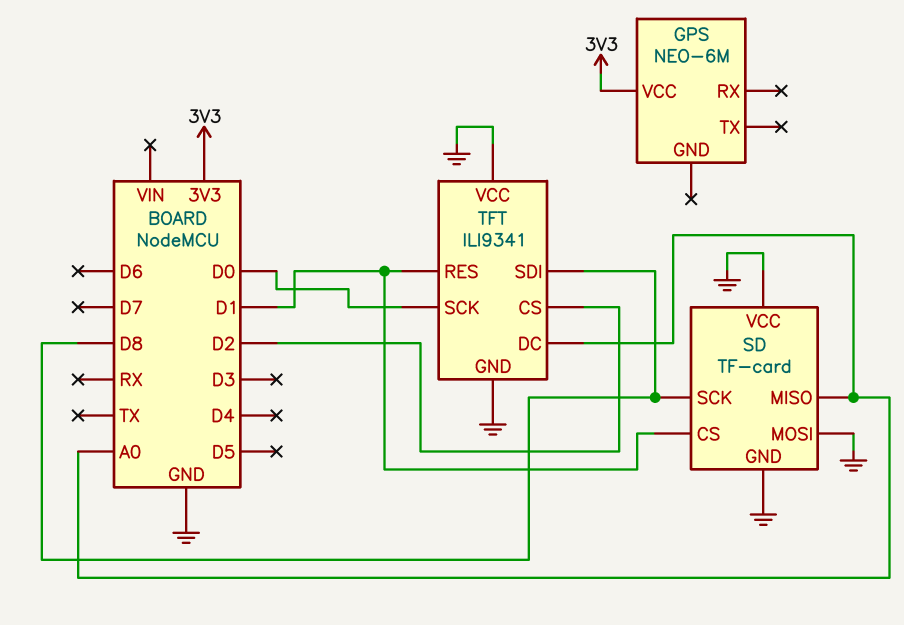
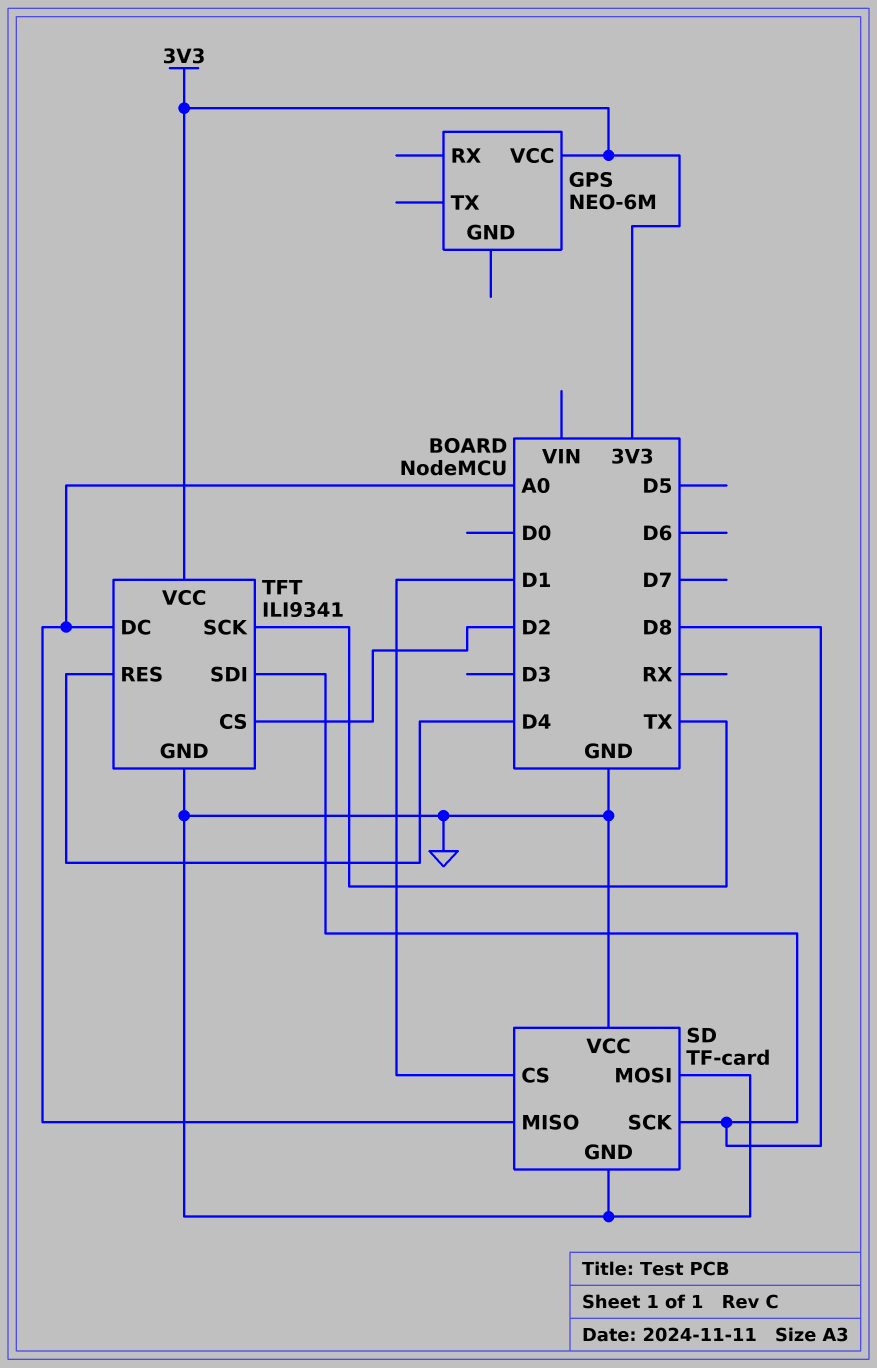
TFT pin RES: D1 -> D4
TFT pin SCK: D0 -> TX
TFT pin VCC: GND -> 3V3

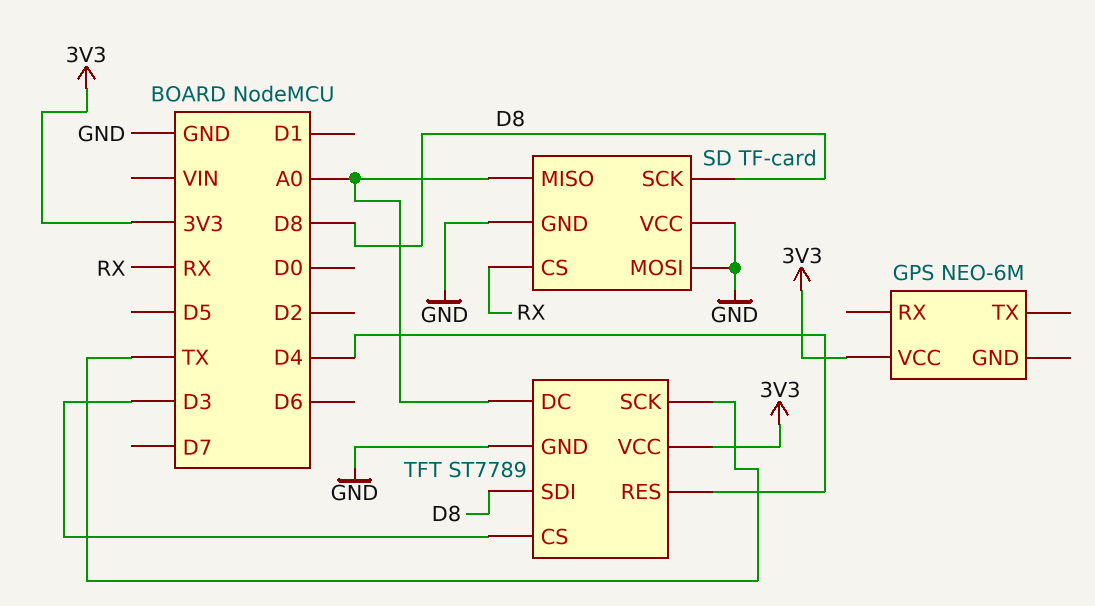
SD pin CS: D1 -> RX
TFT: ILI9341 -> ST7789
TFT pin CS: D2 -> D3

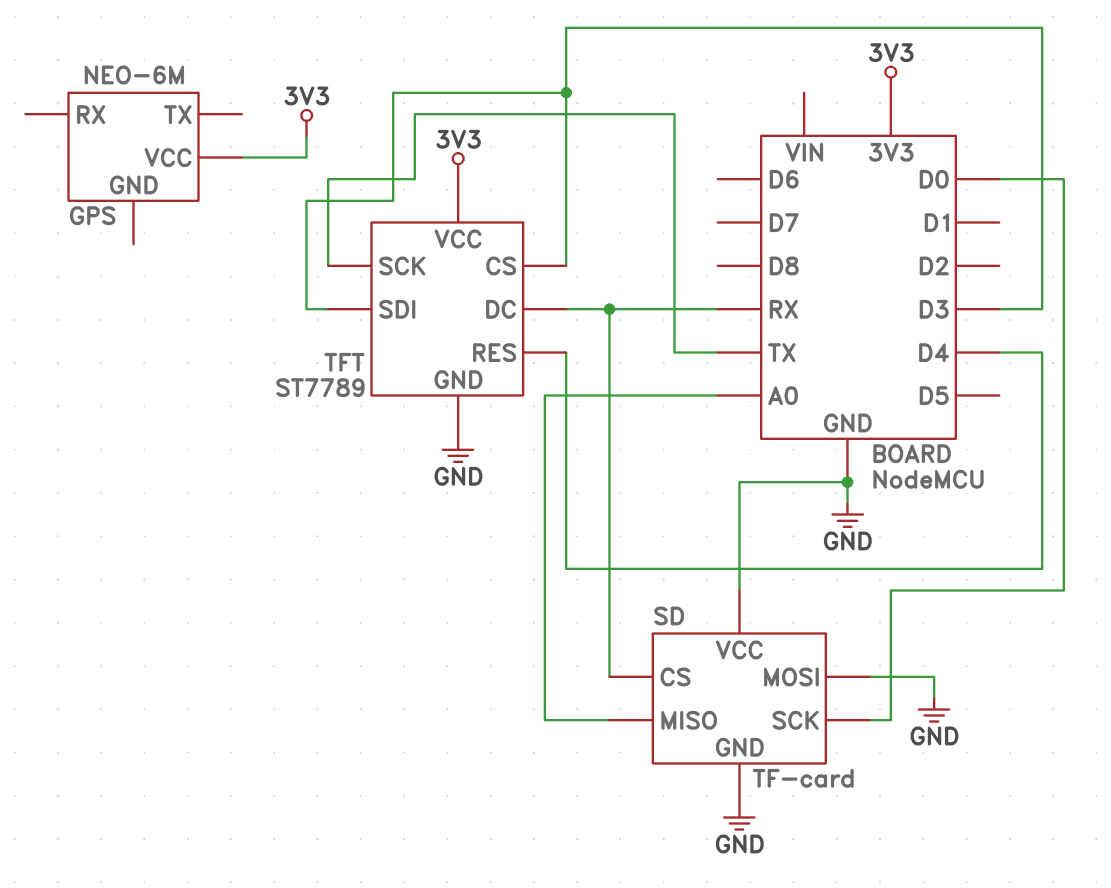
SD pin SCK: D8 -> D0
TFT pin DC: A0 -> RX
TFT pin SDI: D8 -> D3

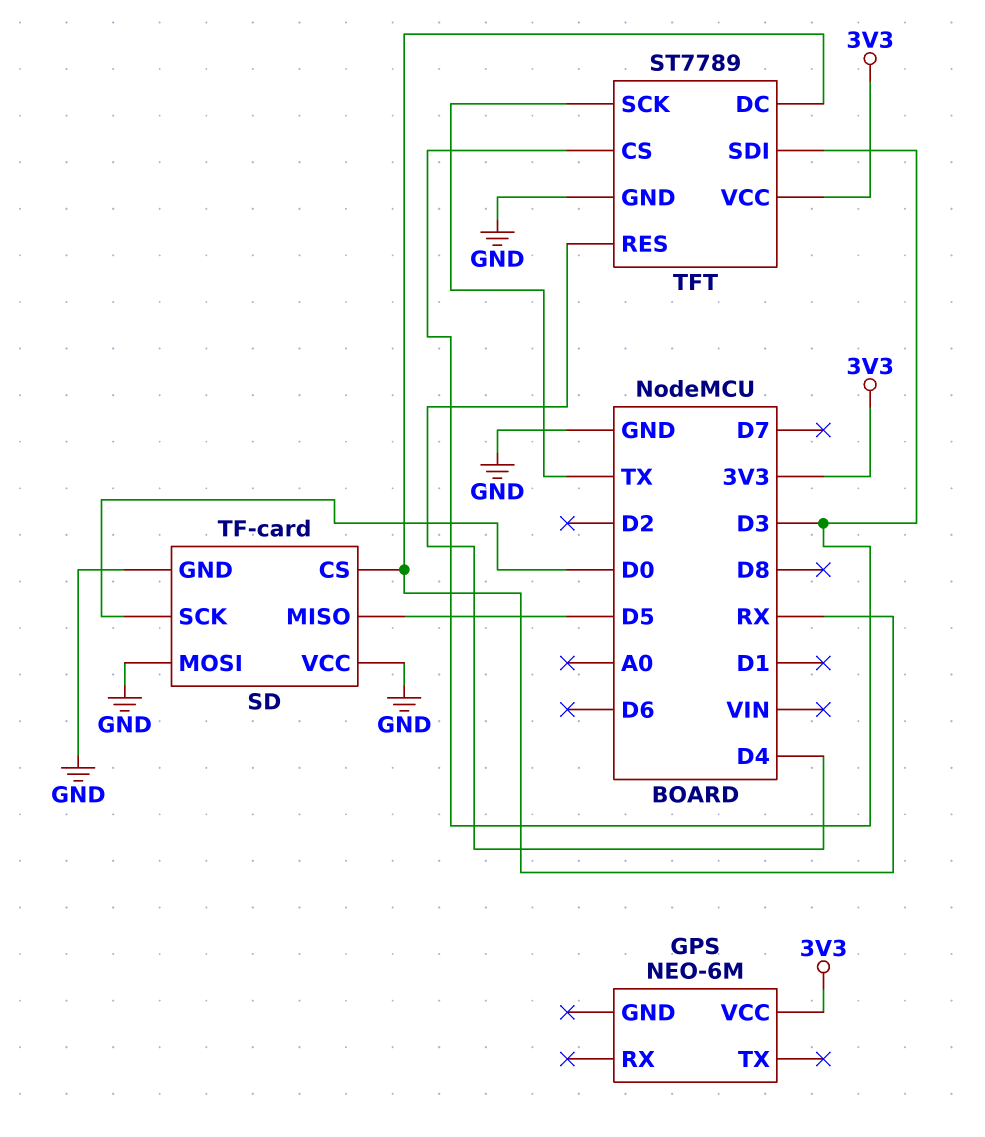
SD pin MISO: A0 -> D5

